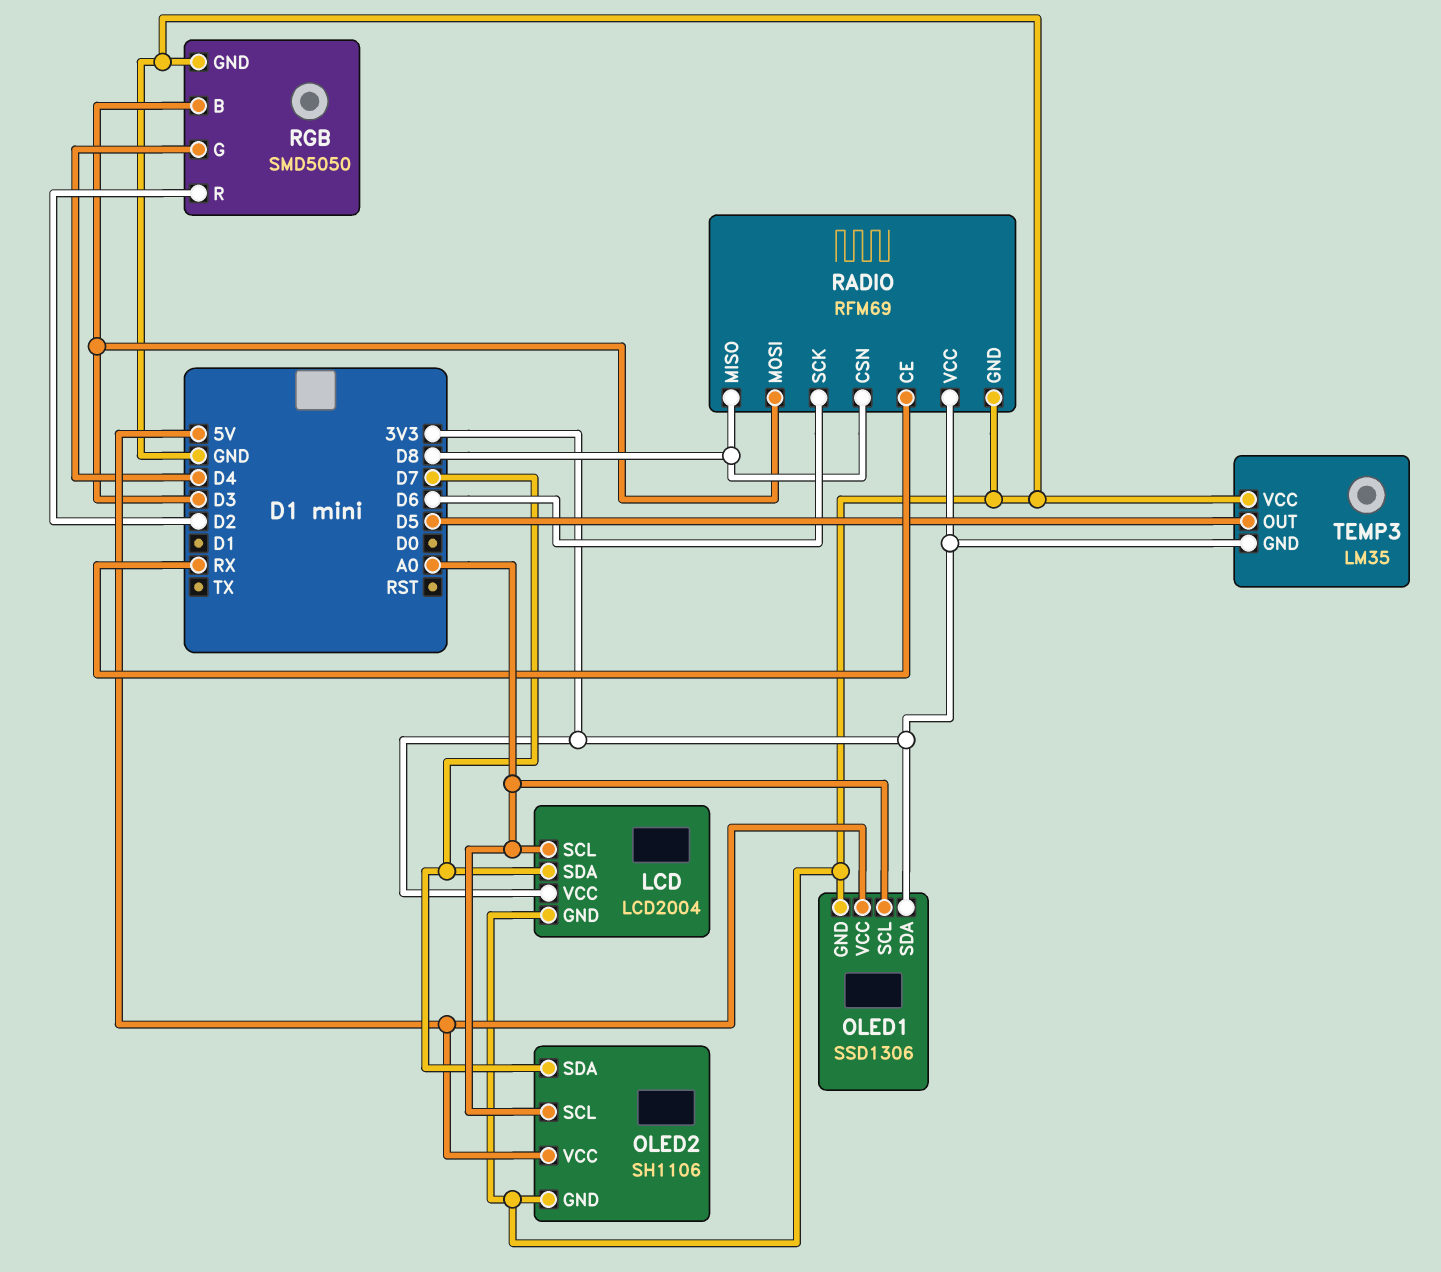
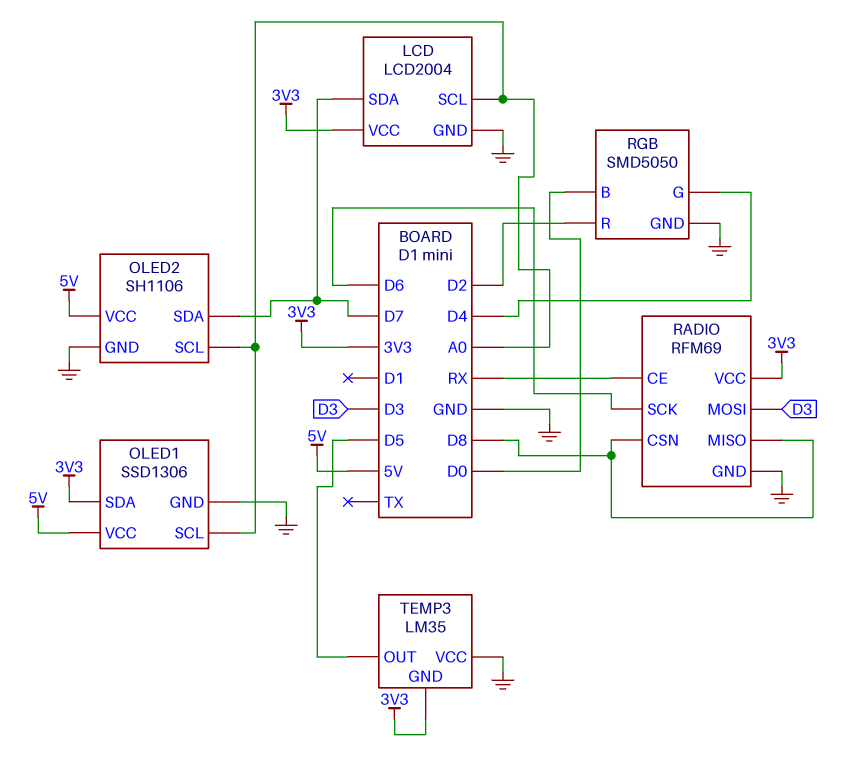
RGB pin B: D3 -> D0

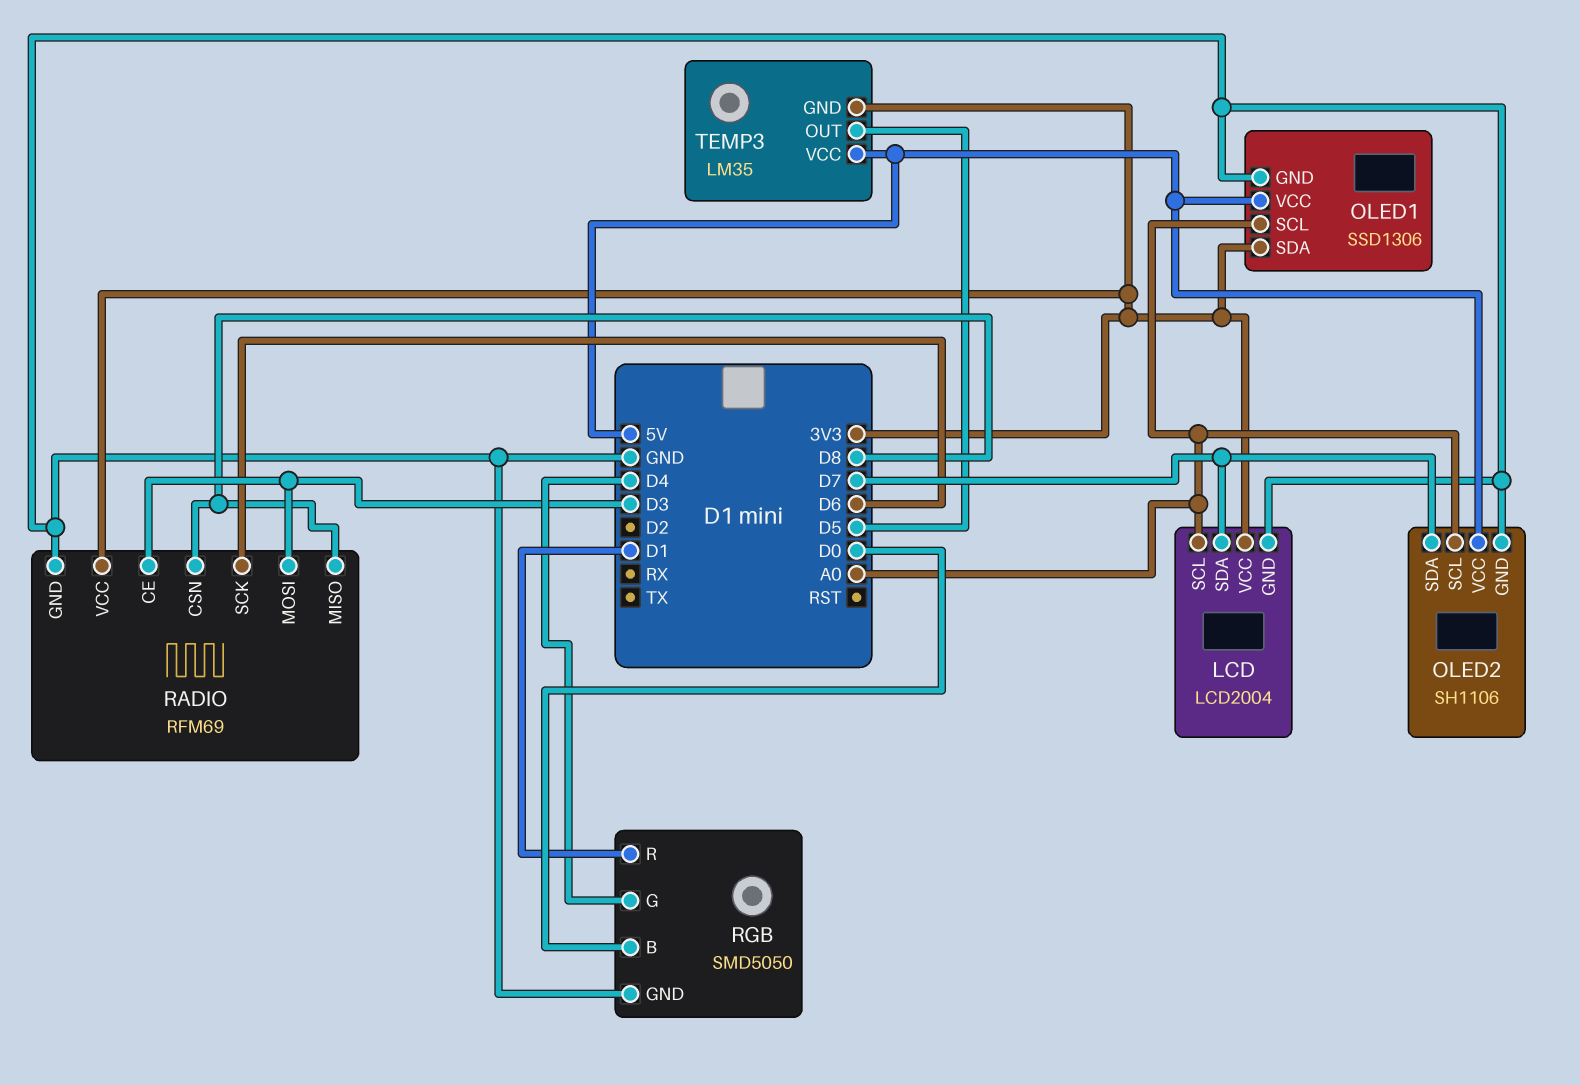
RADIO pin CE: RX -> D3
RGB pin R: D2 -> D1
TEMP3 pin VCC: GND -> 5V

